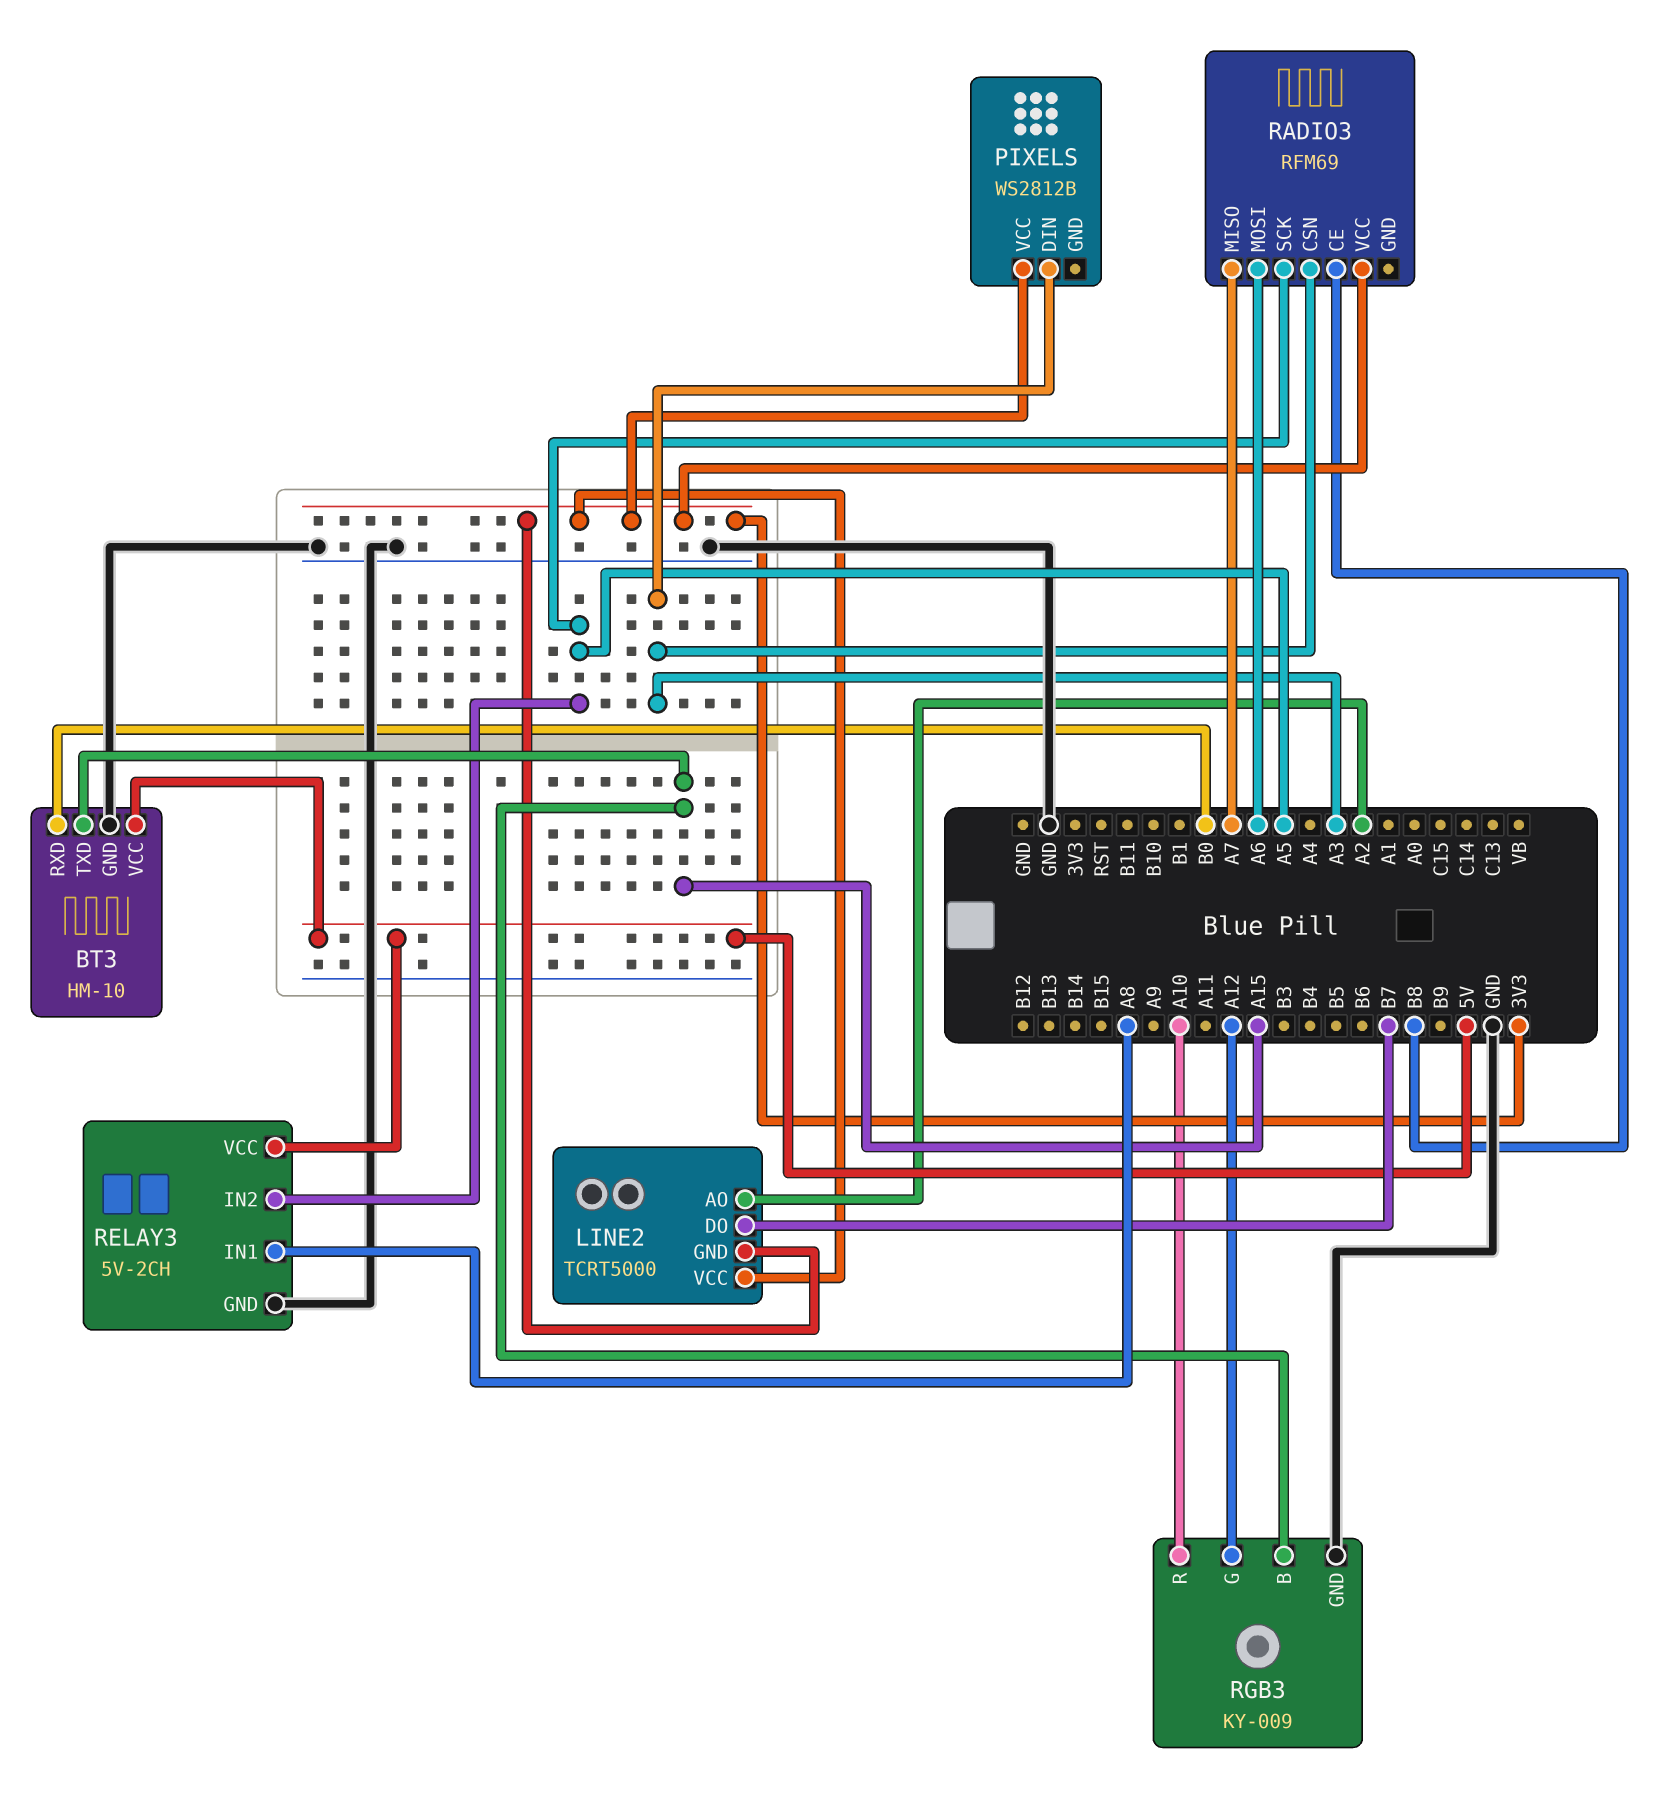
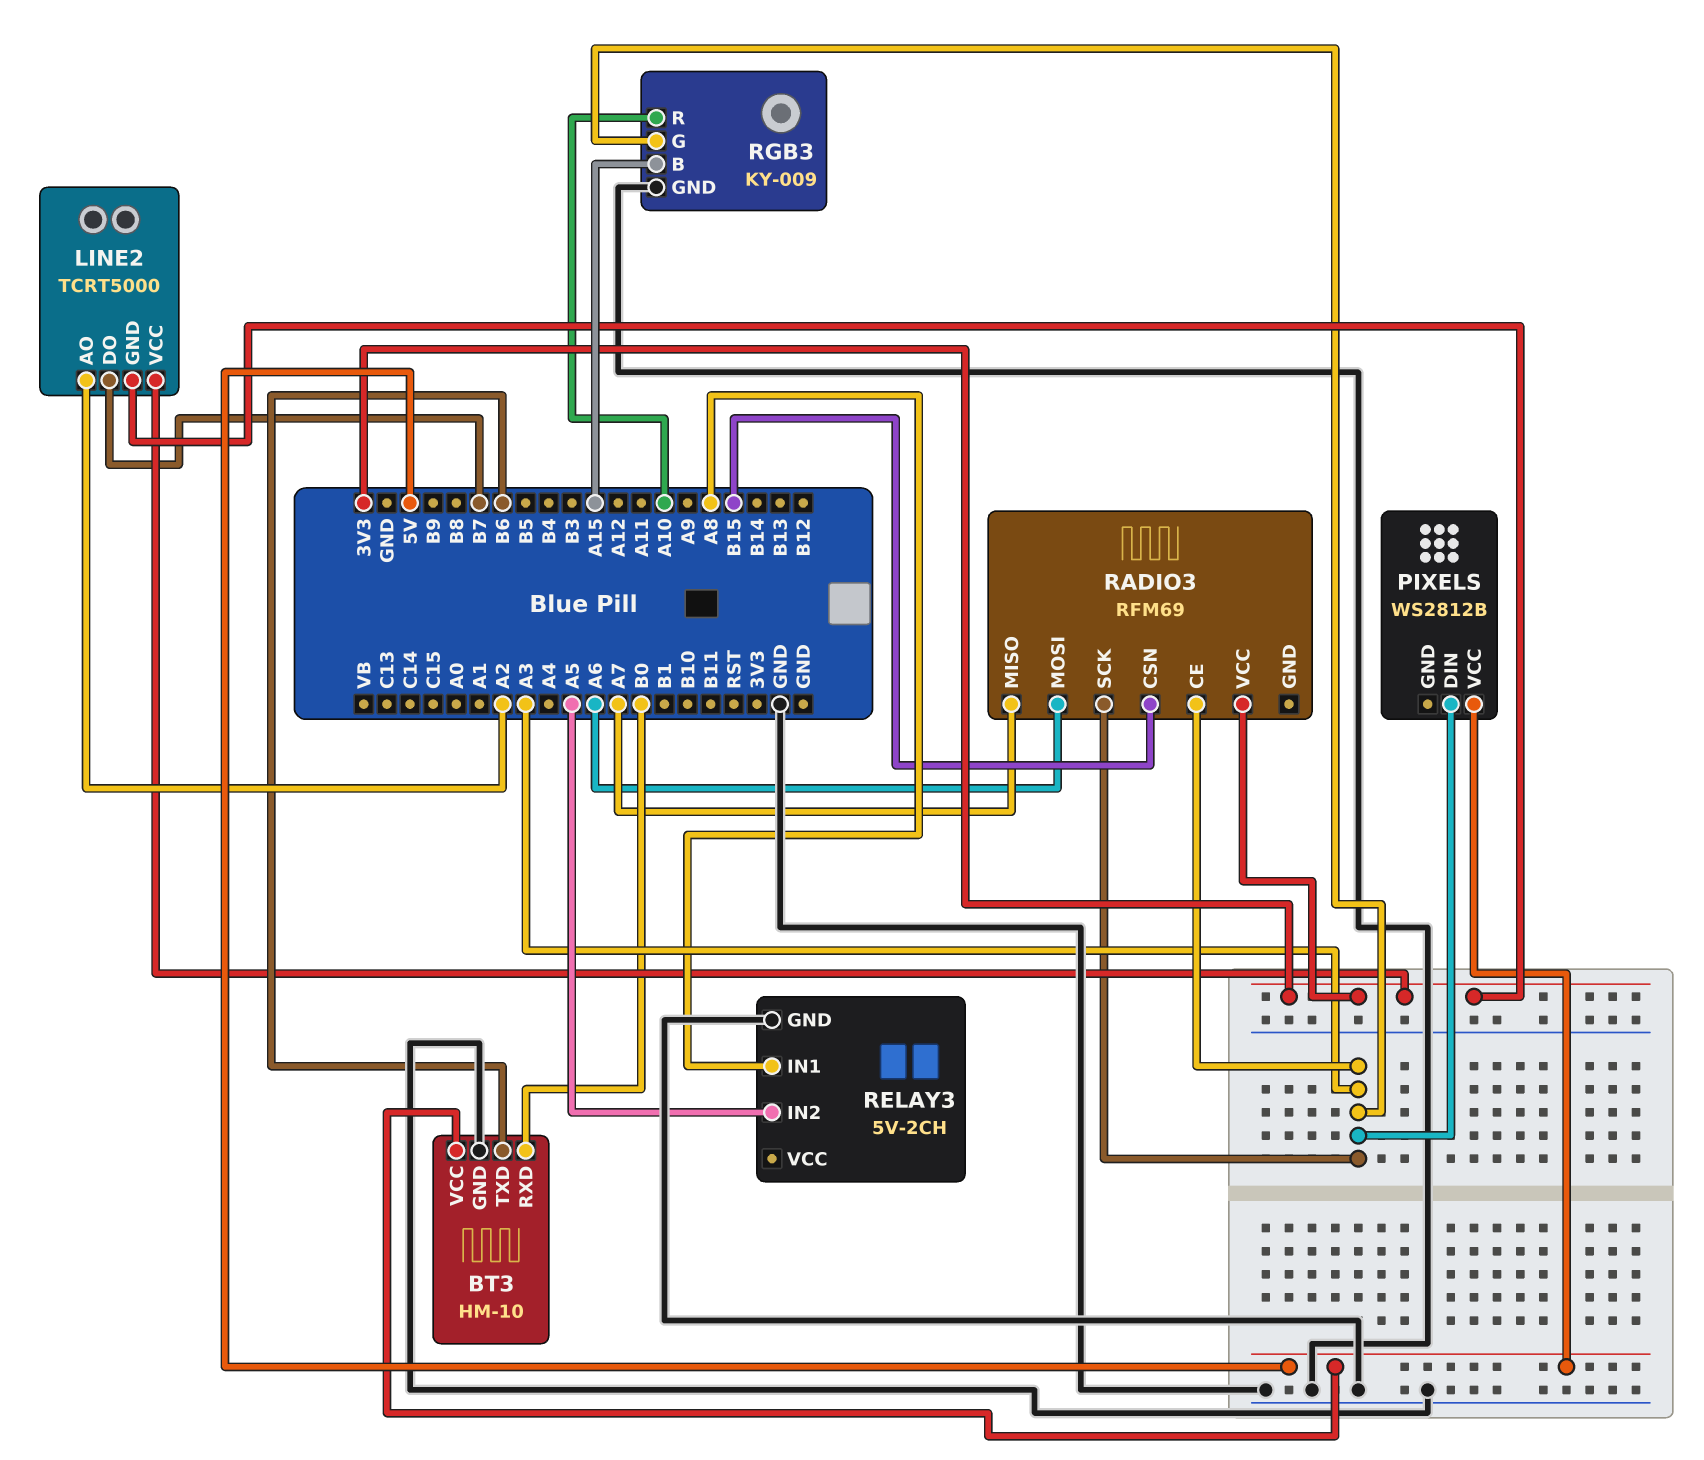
BT3 pin TXD: A15 -> B6
PIXELS pin VCC: 3V3 -> 5V
RADIO3 pin CE: B8 -> A3
RADIO3 pin CSN: A3 -> B15
RADIO3 pin SCK: A5 -> A3
RELAY3 pin VCC: 5V -> none
RGB3 pin G: A12 -> A3

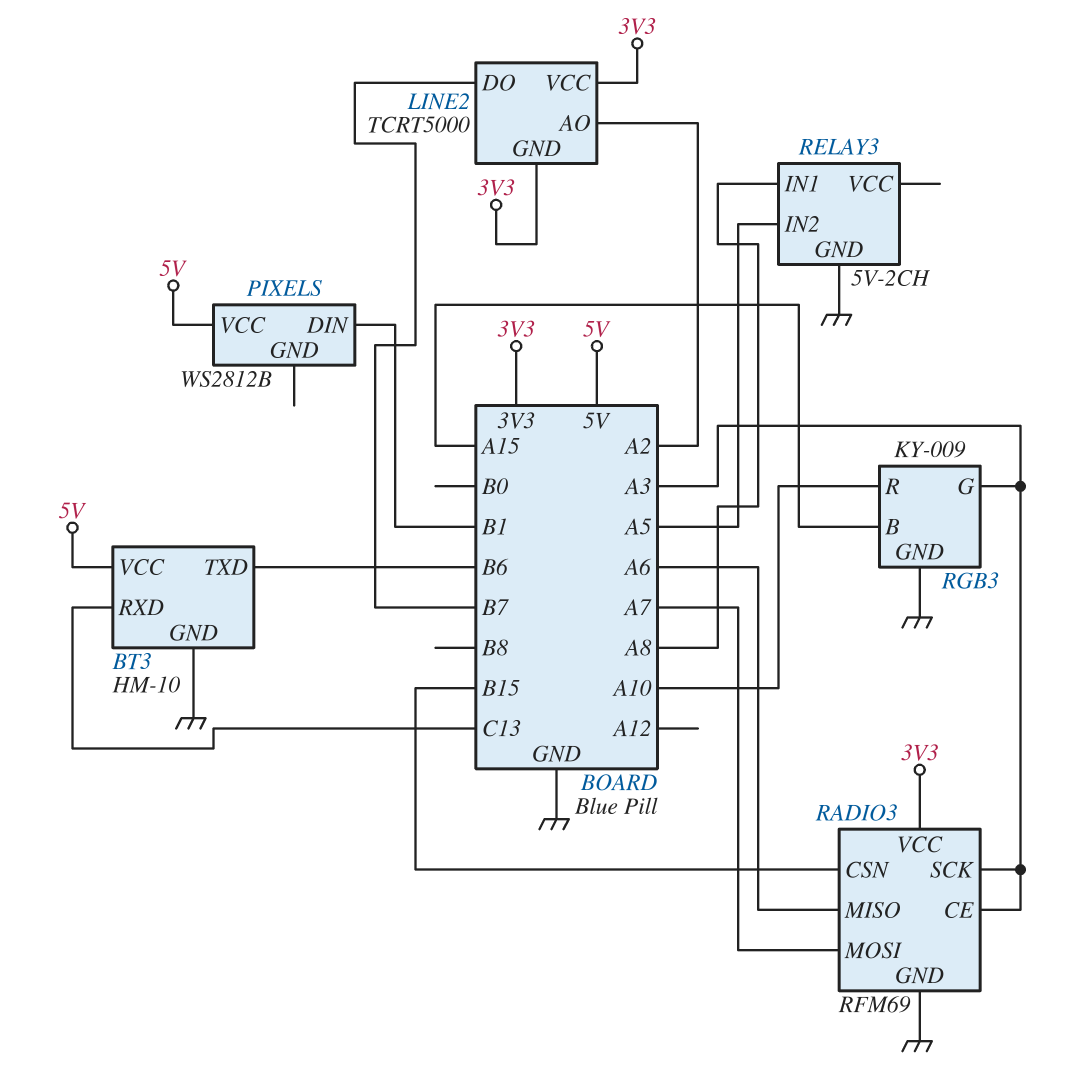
BT3 pin RXD: B0 -> C13
PIXELS pin DIN: A3 -> B1
RADIO3 pin GND: none -> GND
RADIO3 pin MISO: A7 -> A6
RADIO3 pin MOSI: A6 -> A7

